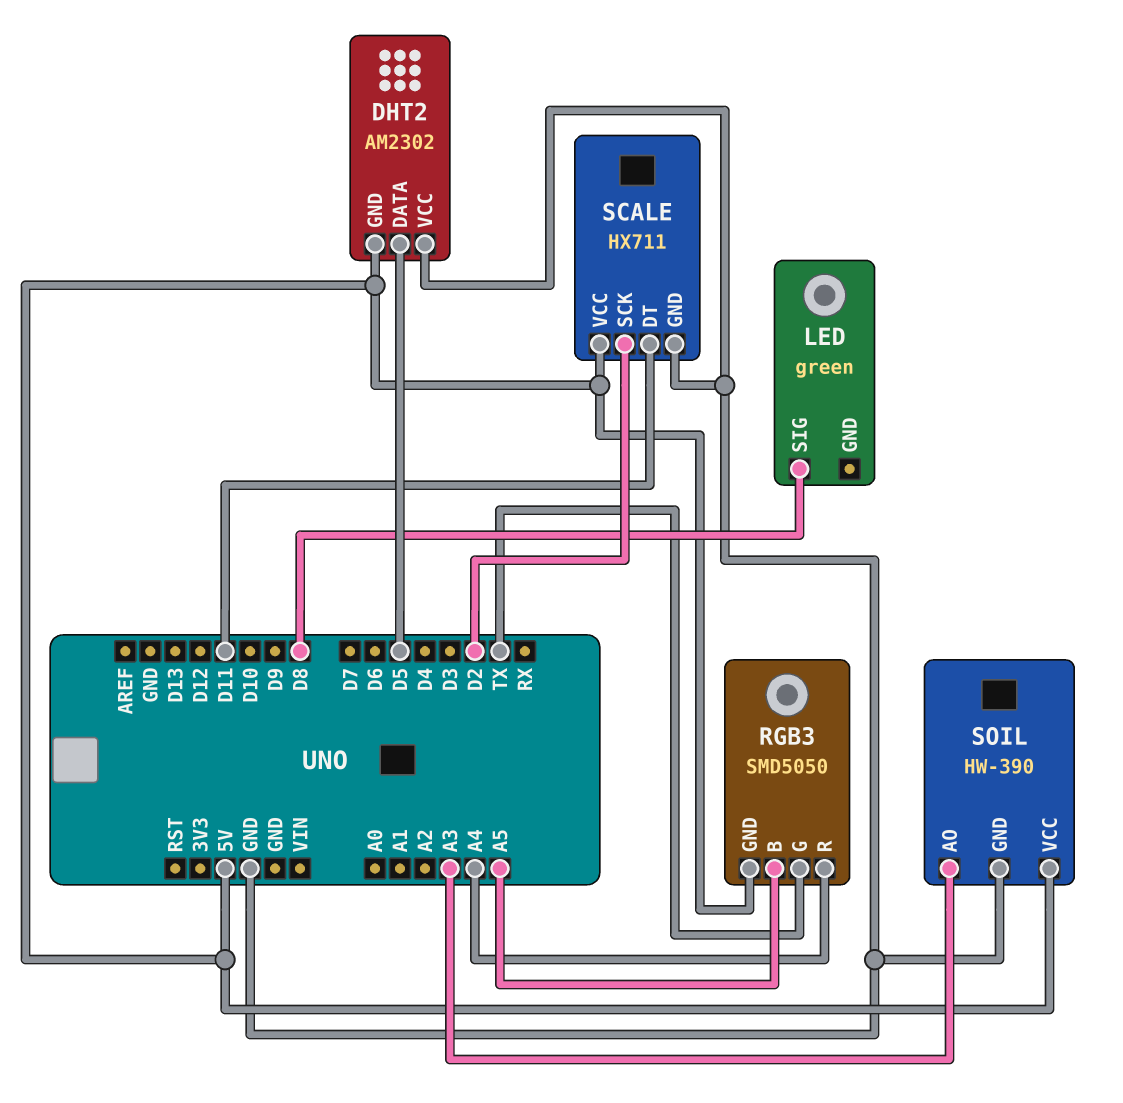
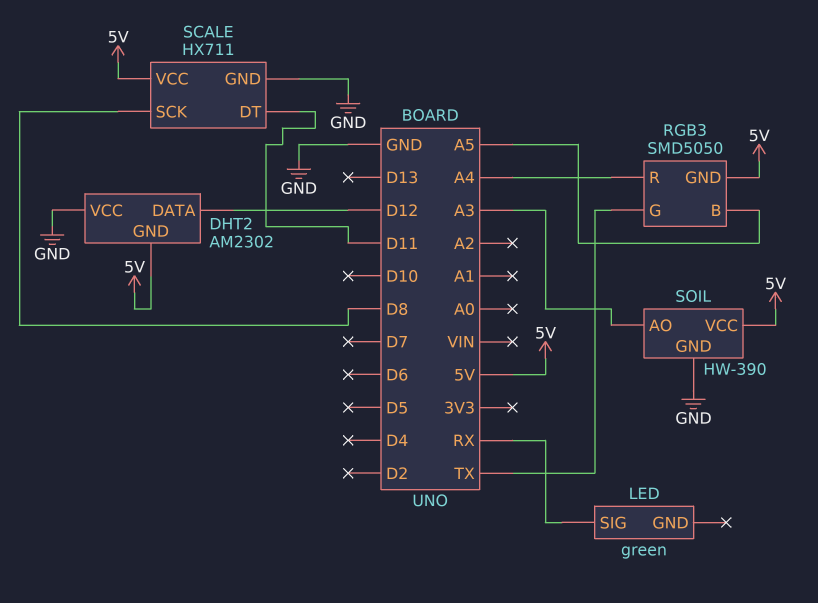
DHT2 pin DATA: D5 -> D12
LED pin SIG: D8 -> RX
SCALE pin SCK: D2 -> D8

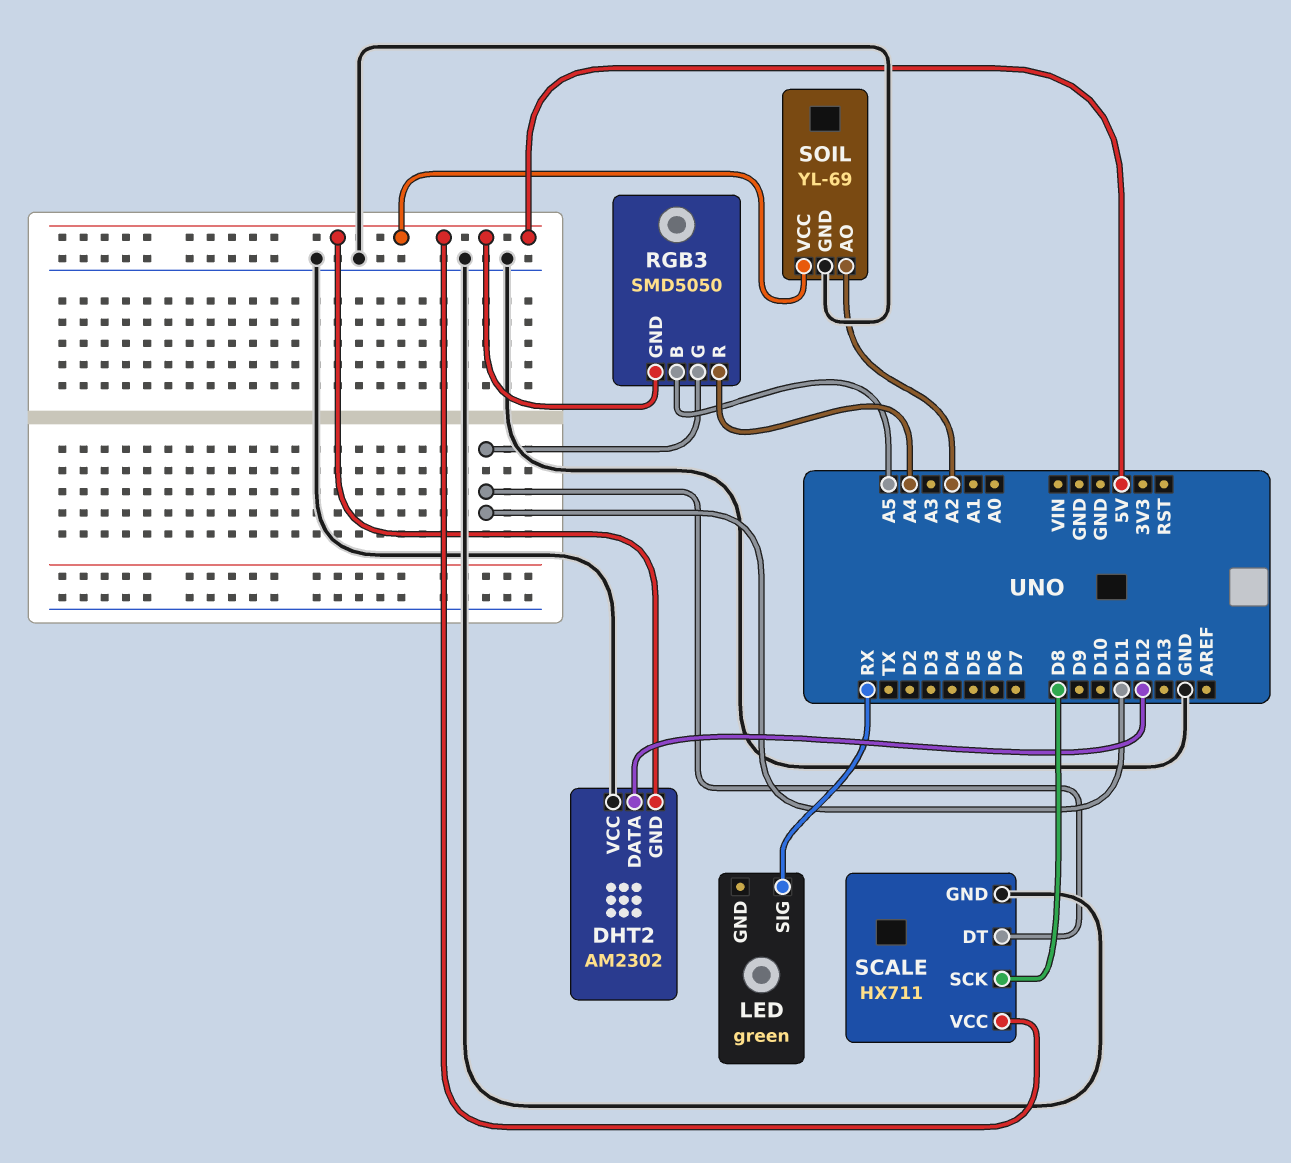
RGB3 pin G: TX -> D11
SOIL: HW-390 -> YL-69
SOIL pin AO: A3 -> A2

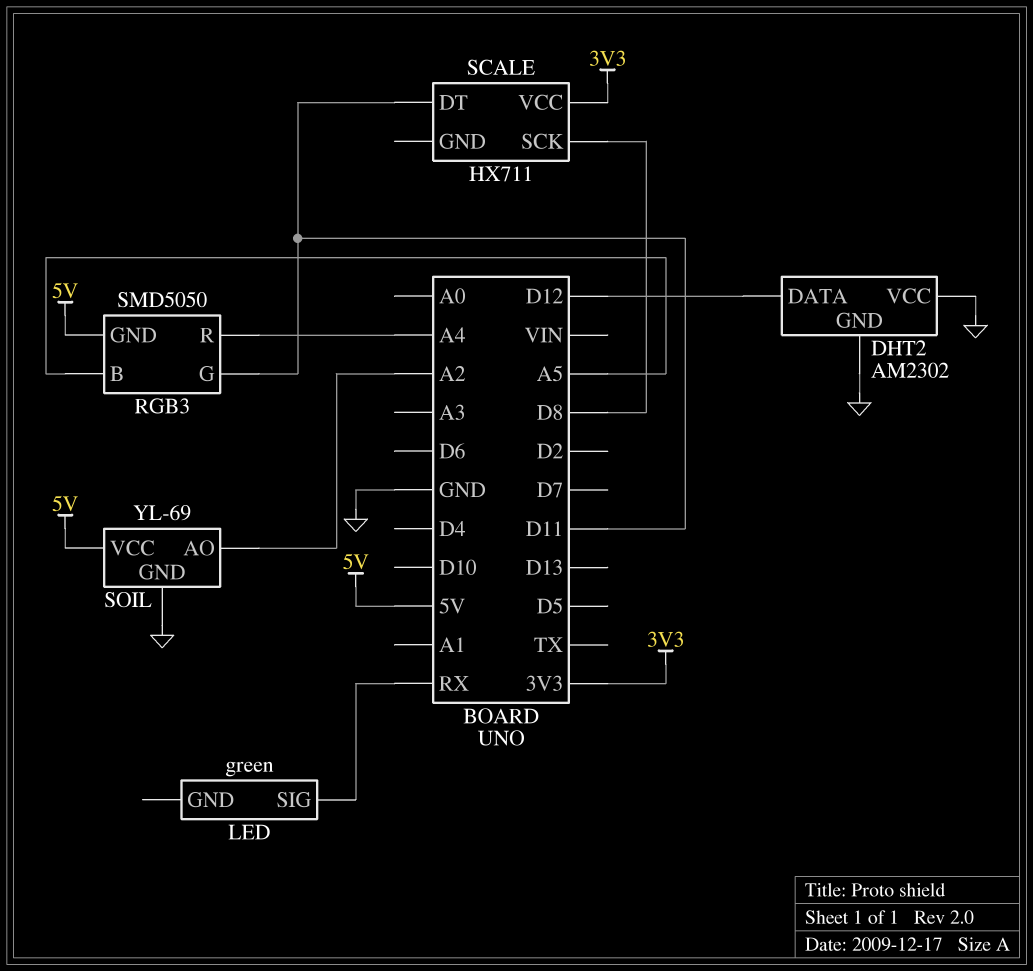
DHT2 pin GND: 5V -> GND
SCALE pin GND: GND -> none
SCALE pin VCC: 5V -> 3V3

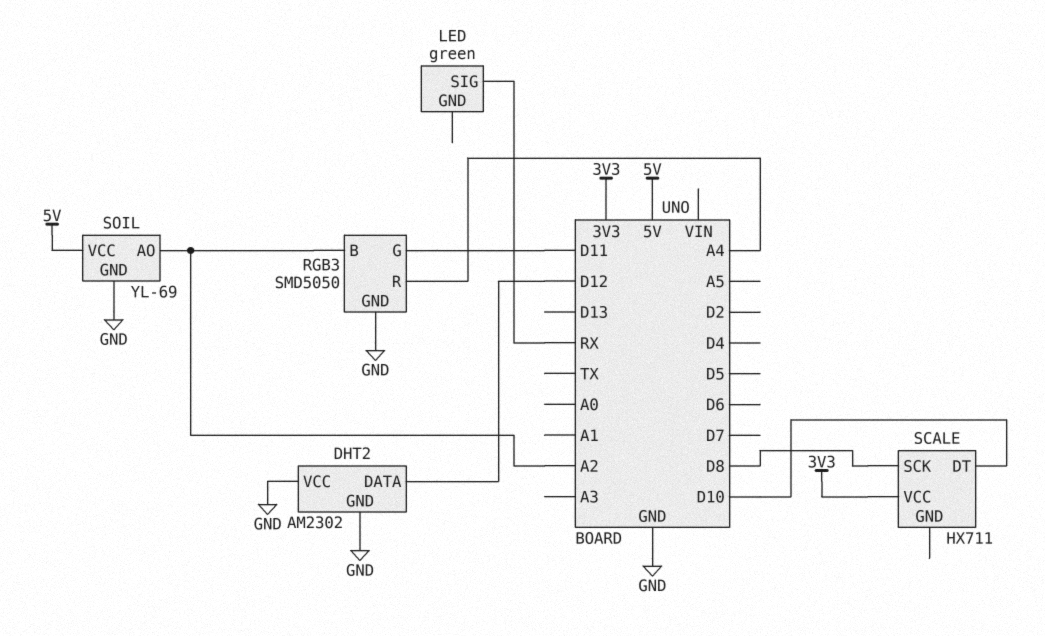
RGB3 pin B: A5 -> A2
RGB3 pin GND: 5V -> GND
SCALE pin DT: D11 -> D10

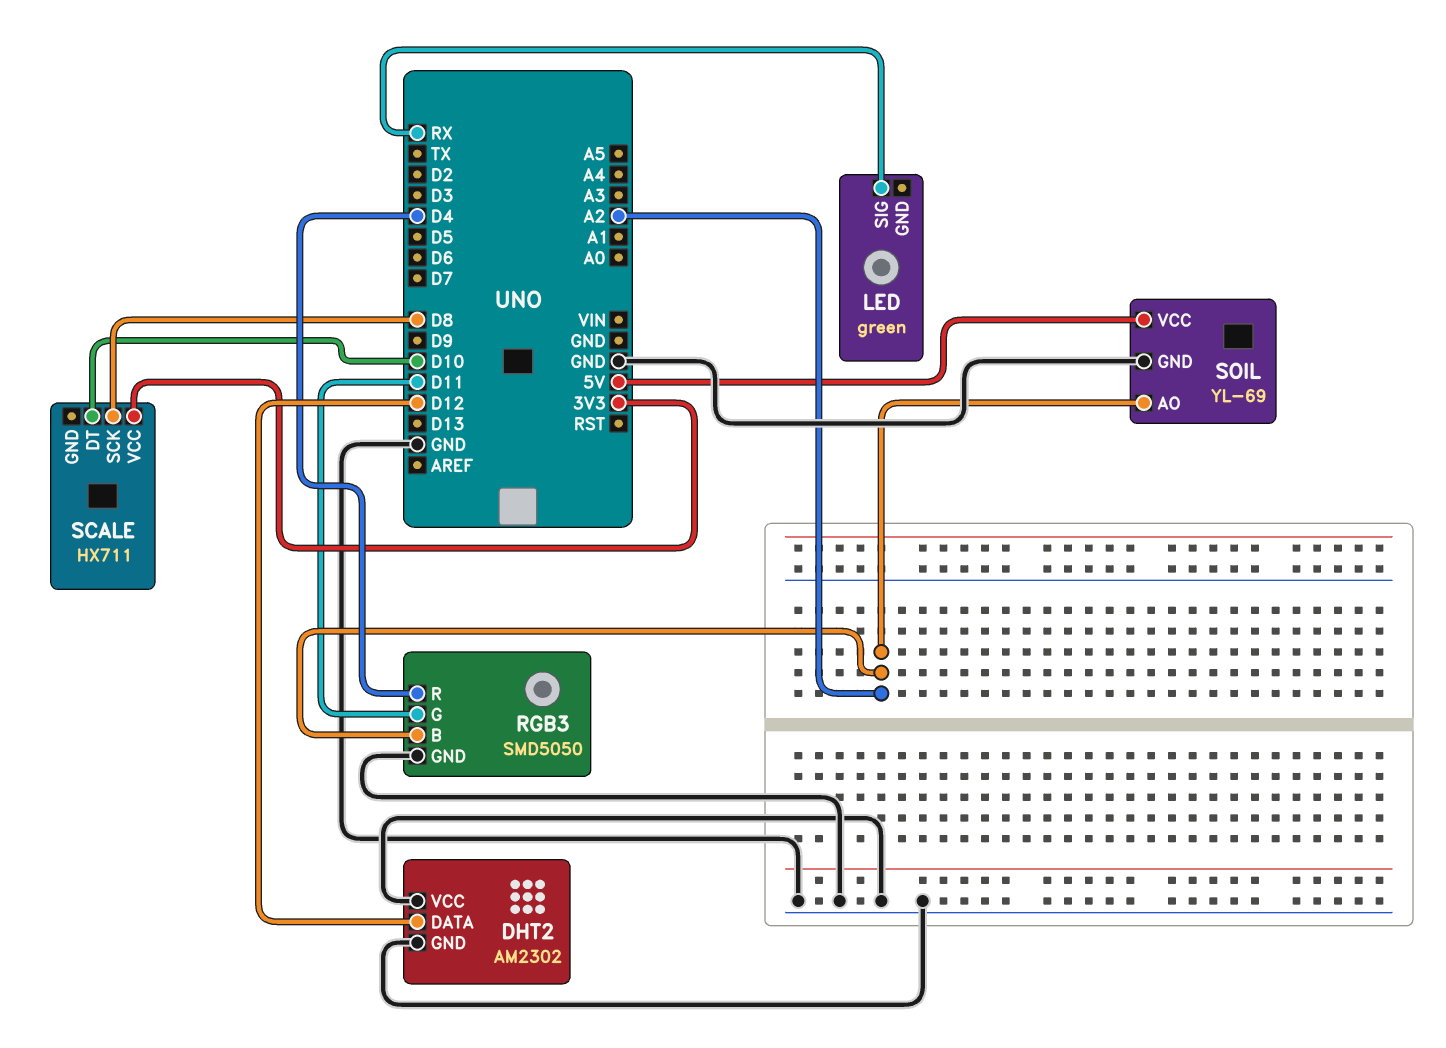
RGB3 pin R: A4 -> D4

